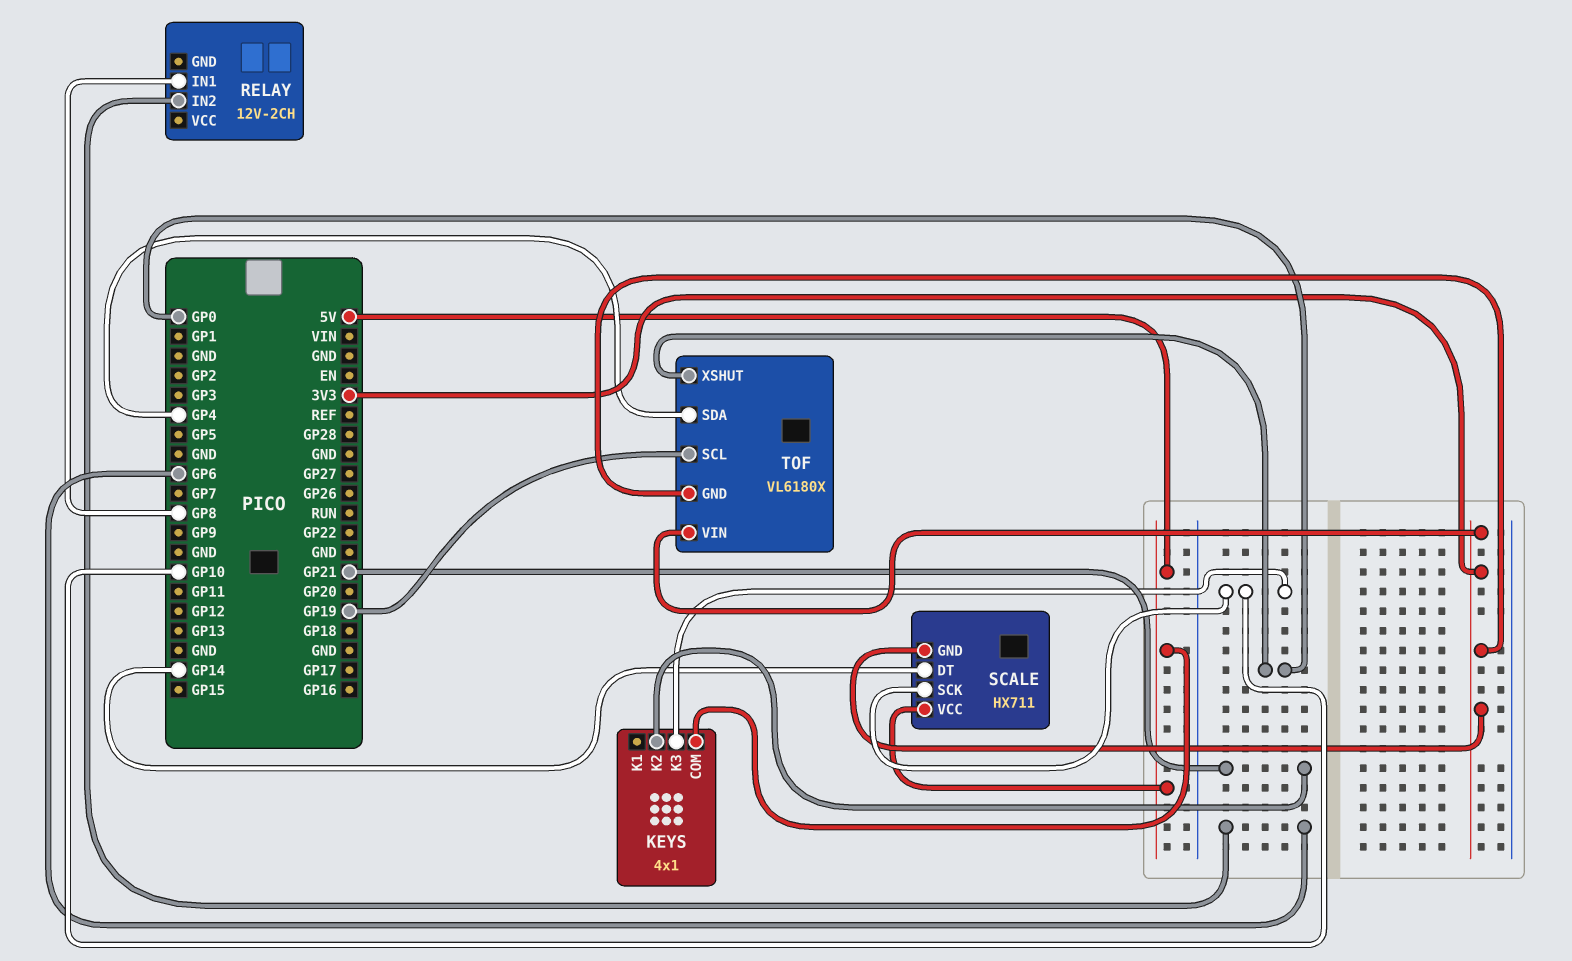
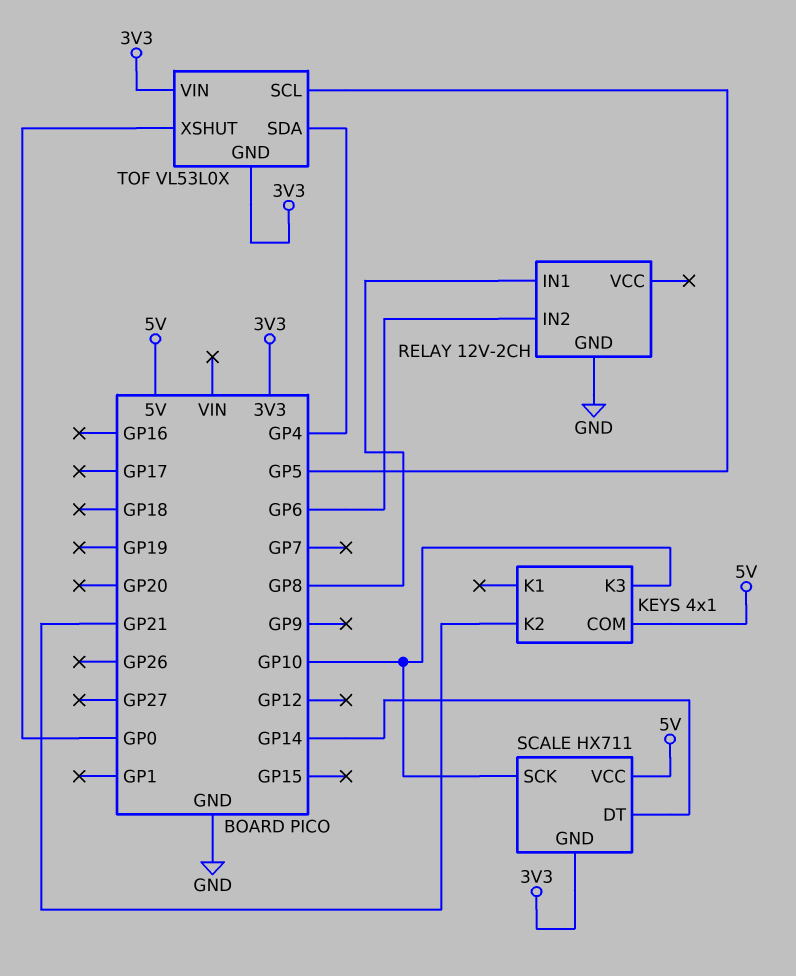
RELAY pin GND: none -> GND
TOF: VL6180X -> VL53L0X
TOF pin SCL: GP19 -> GP5

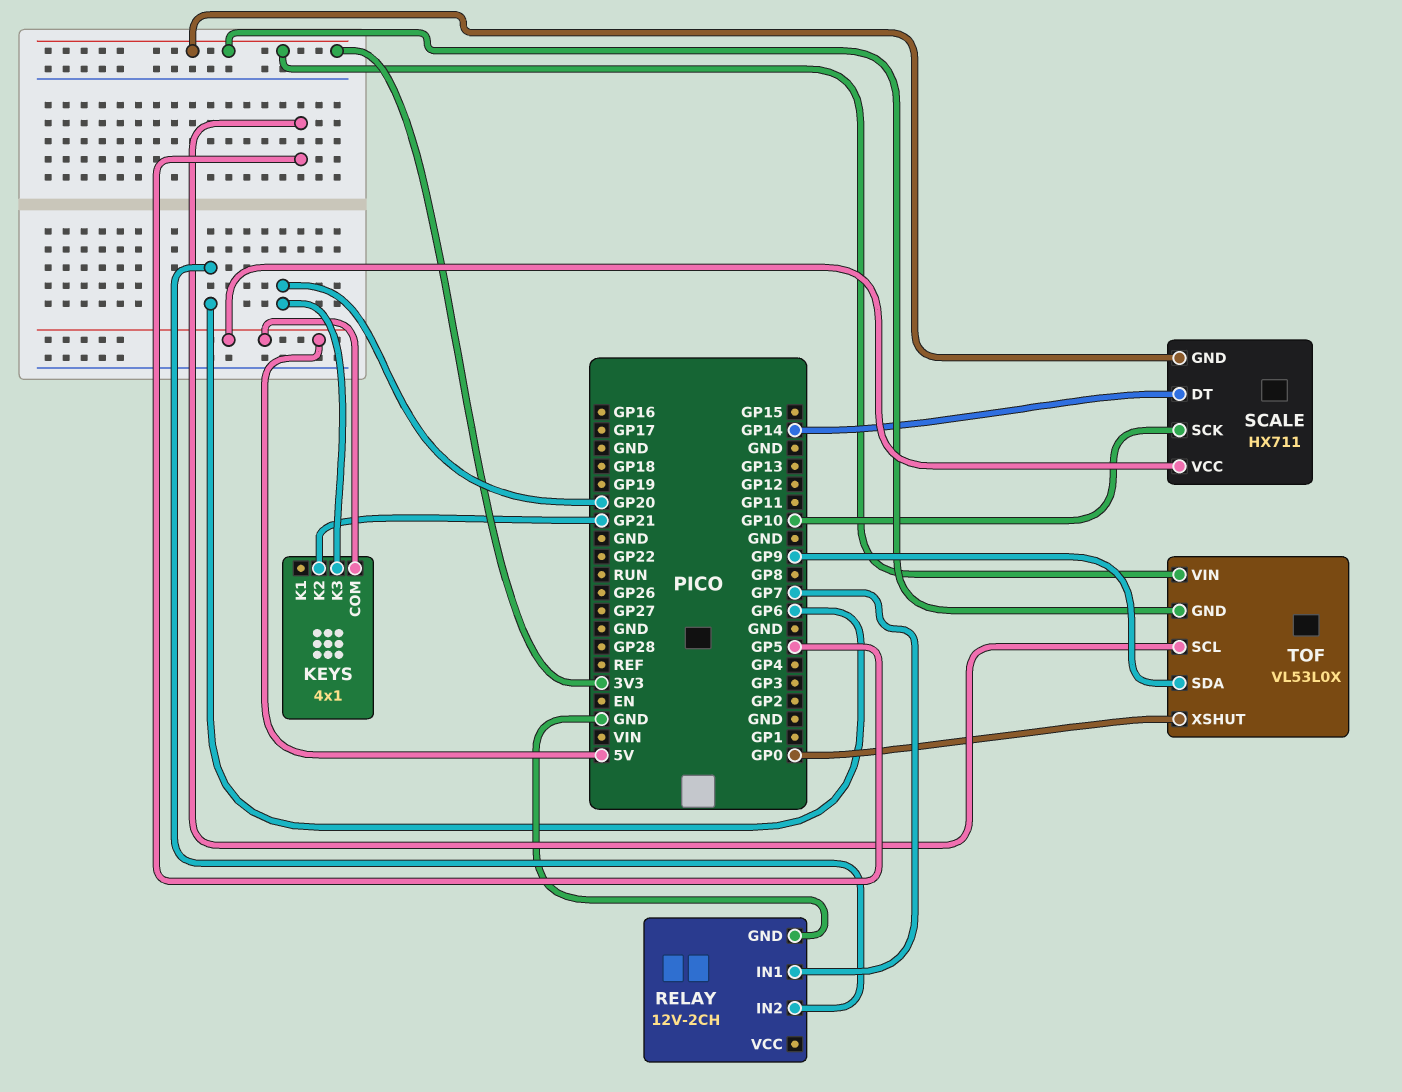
KEYS pin K3: GP10 -> GP20
RELAY pin IN1: GP8 -> GP7
TOF pin SDA: GP4 -> GP9

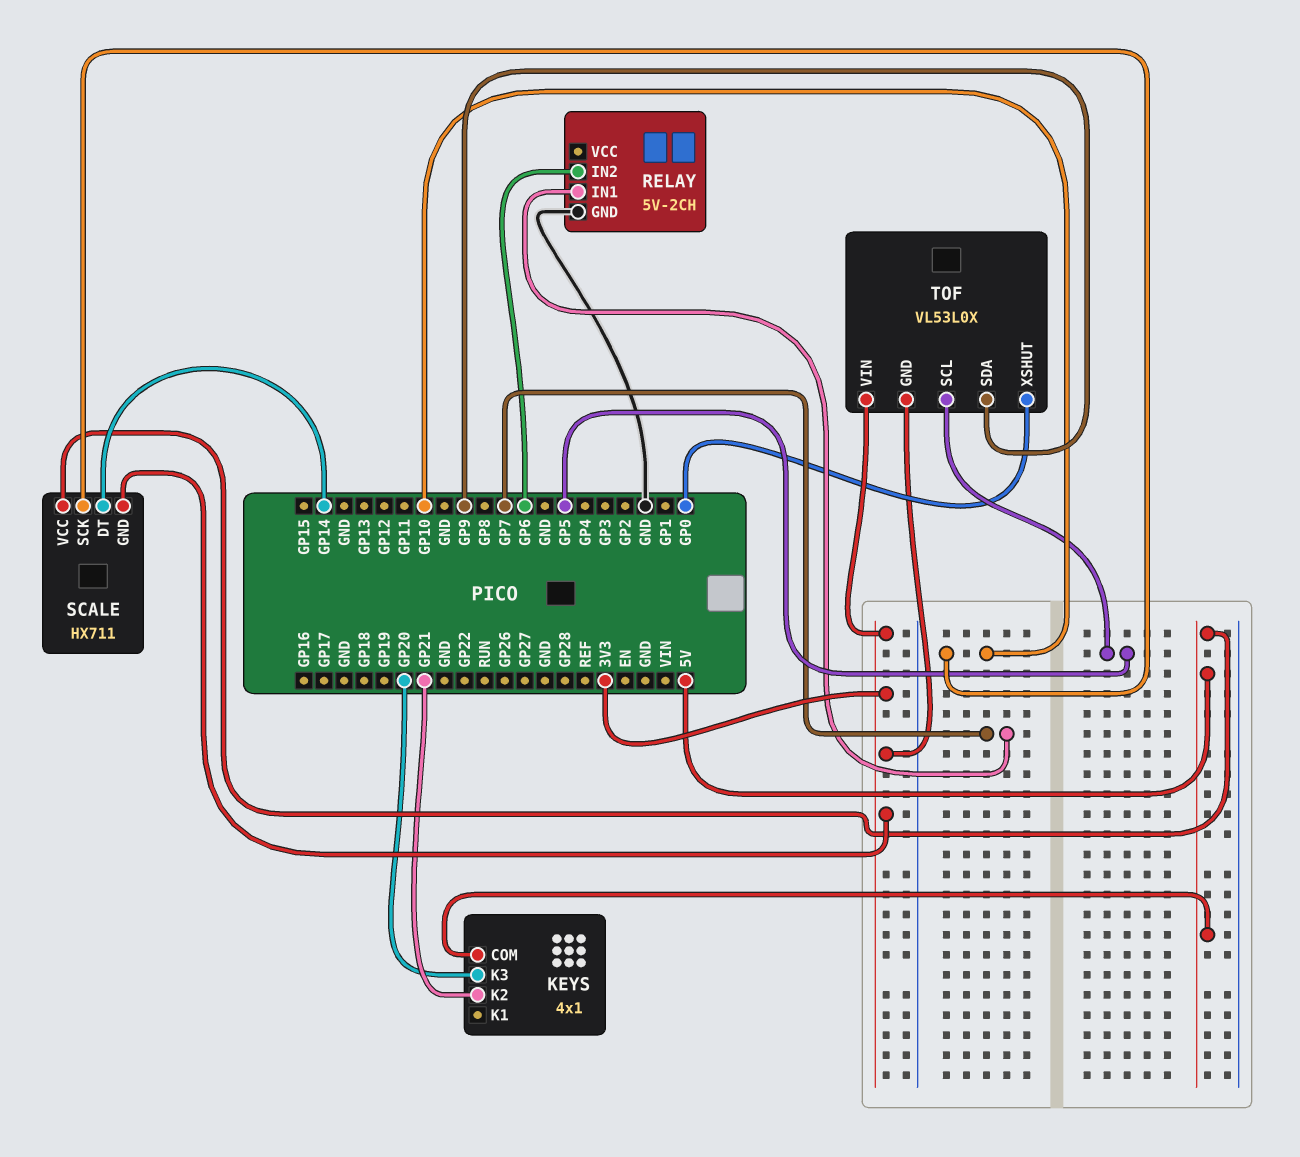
RELAY: 12V-2CH -> 5V-2CH

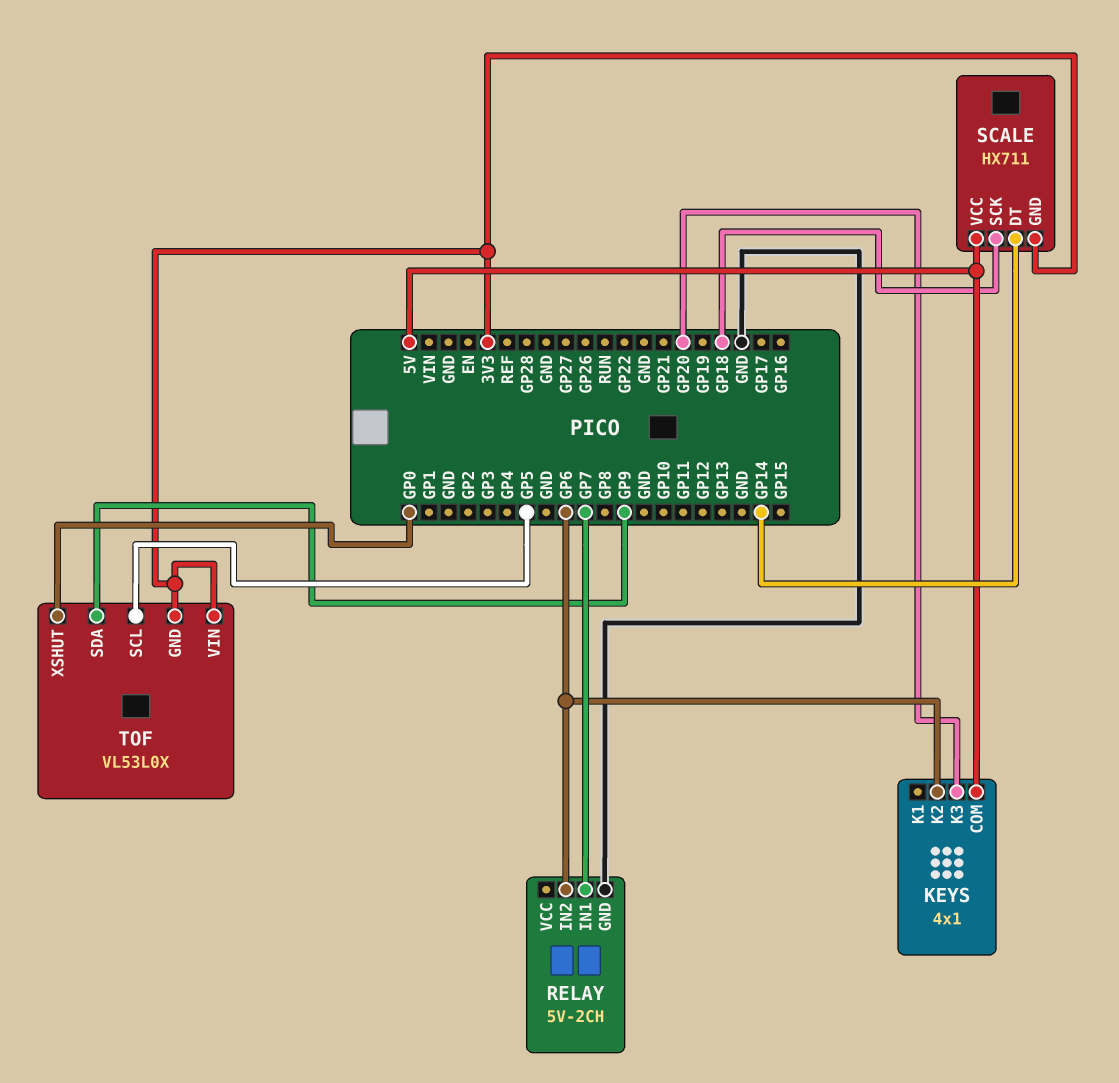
KEYS pin K2: GP21 -> GP6
SCALE pin SCK: GP10 -> GP18

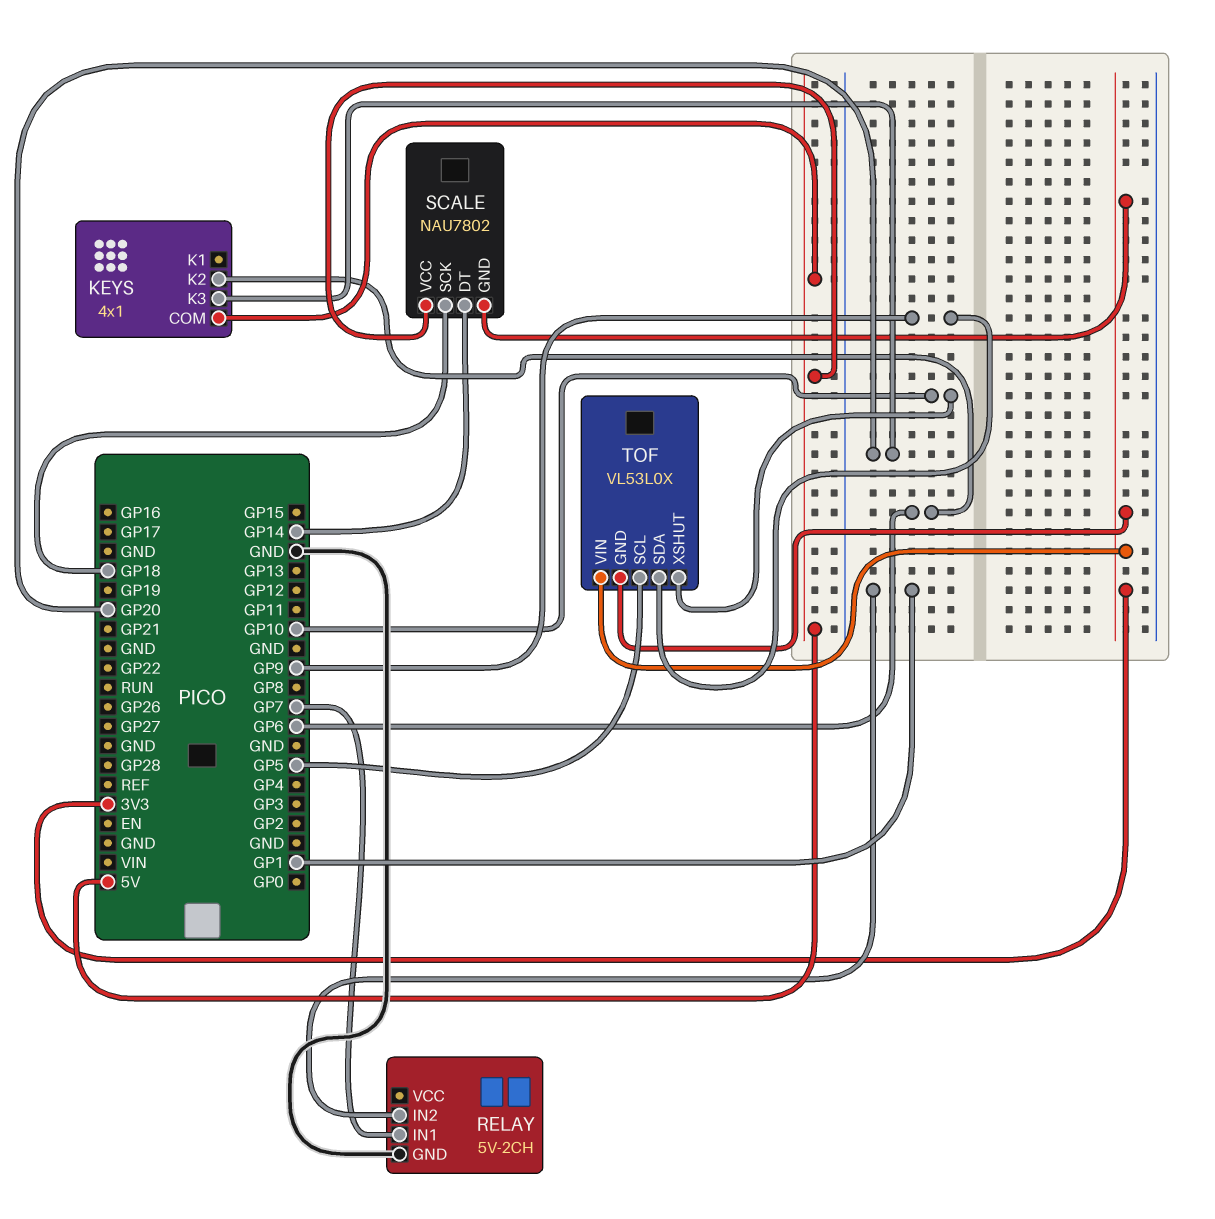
RELAY pin IN2: GP6 -> GP1
SCALE: HX711 -> NAU7802
TOF pin XSHUT: GP0 -> GP10

